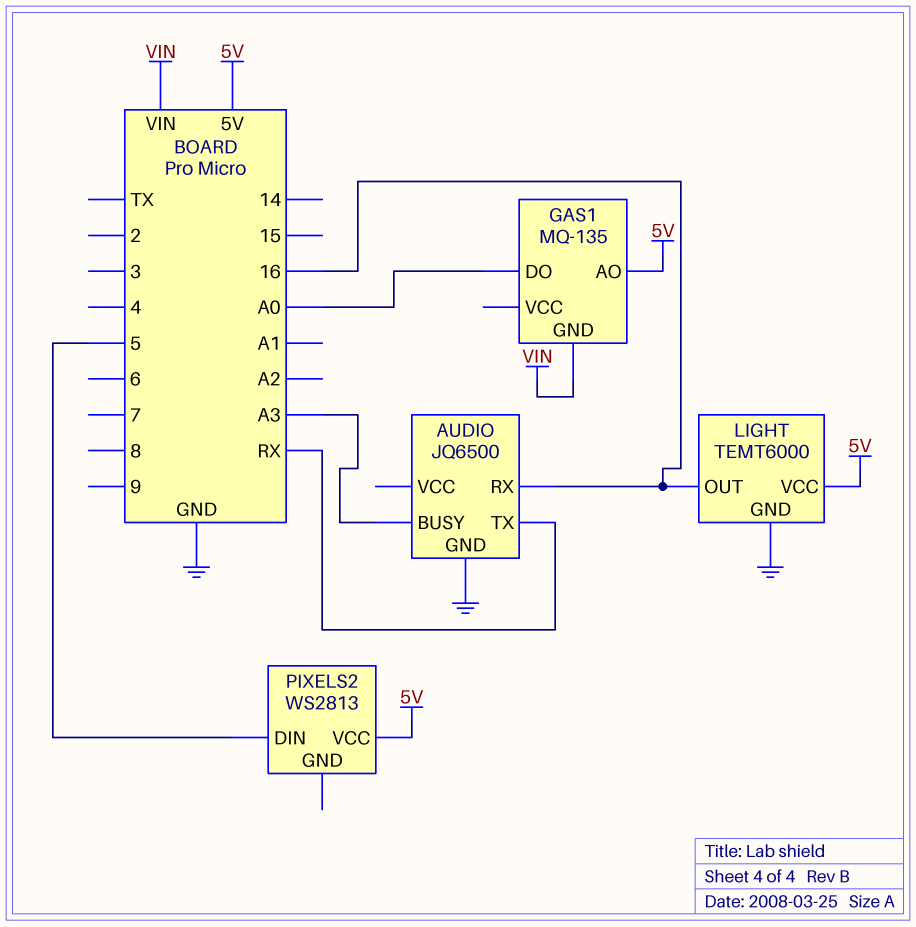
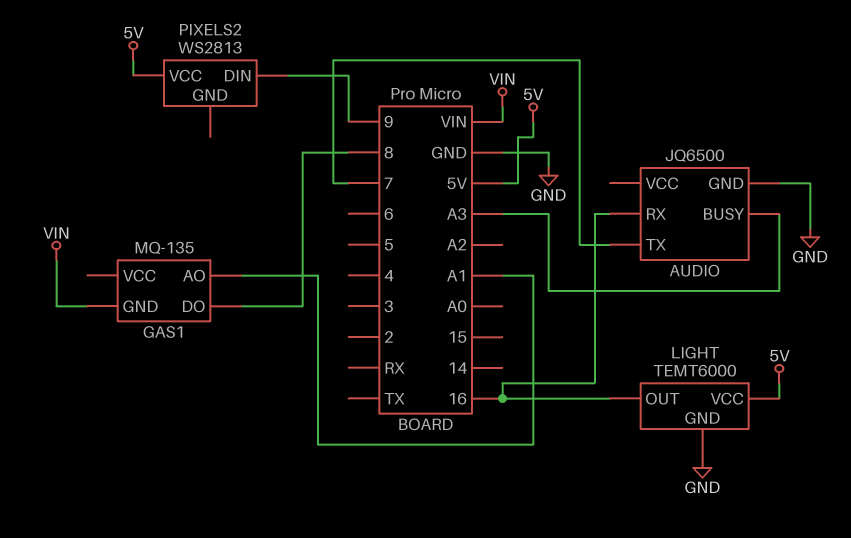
AUDIO pin TX: RX -> 7
GAS1 pin AO: 5V -> A1
GAS1 pin DO: A0 -> 8
PIXELS2 pin DIN: 5 -> 9

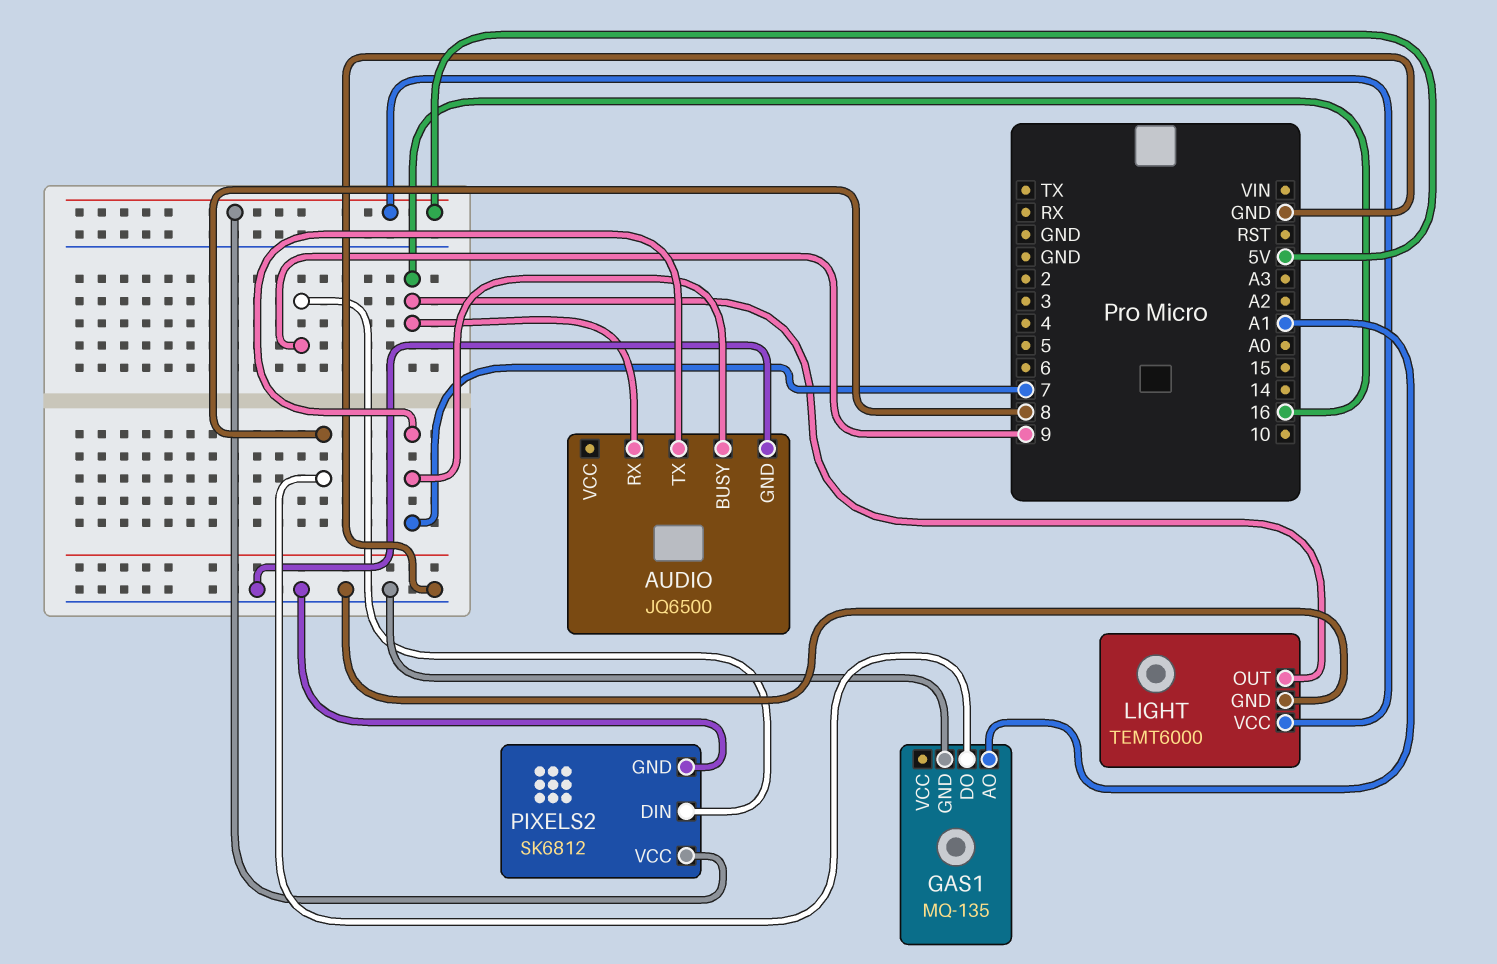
AUDIO pin BUSY: A3 -> 7
GAS1 pin GND: VIN -> GND
PIXELS2: WS2813 -> SK6812
PIXELS2 pin GND: none -> GND

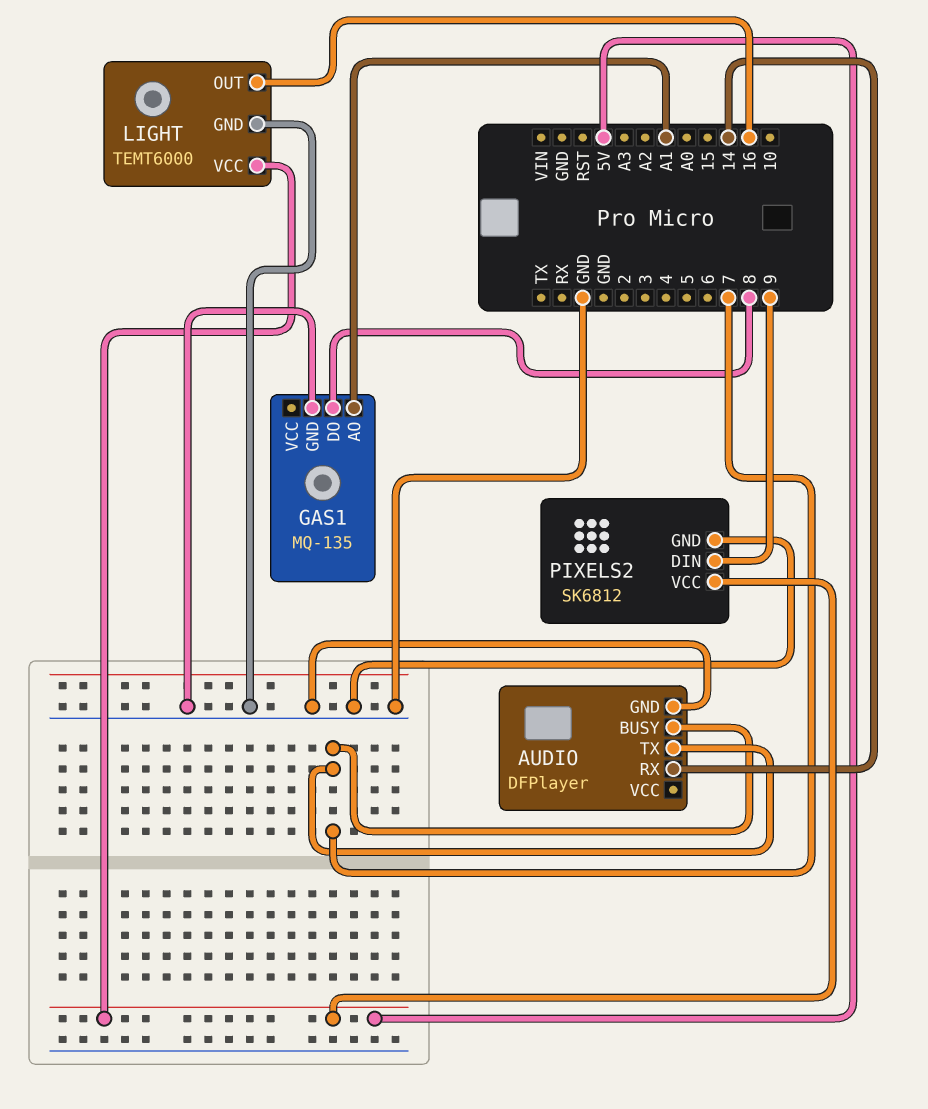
AUDIO: JQ6500 -> DFPlayer
AUDIO pin RX: 16 -> 14

